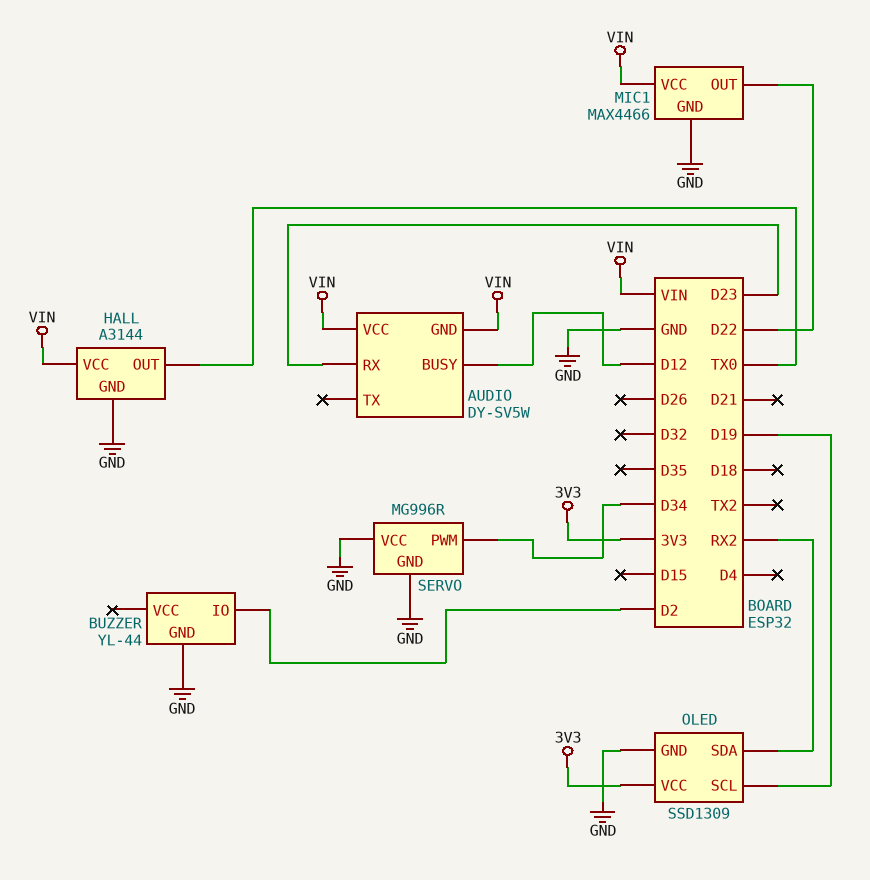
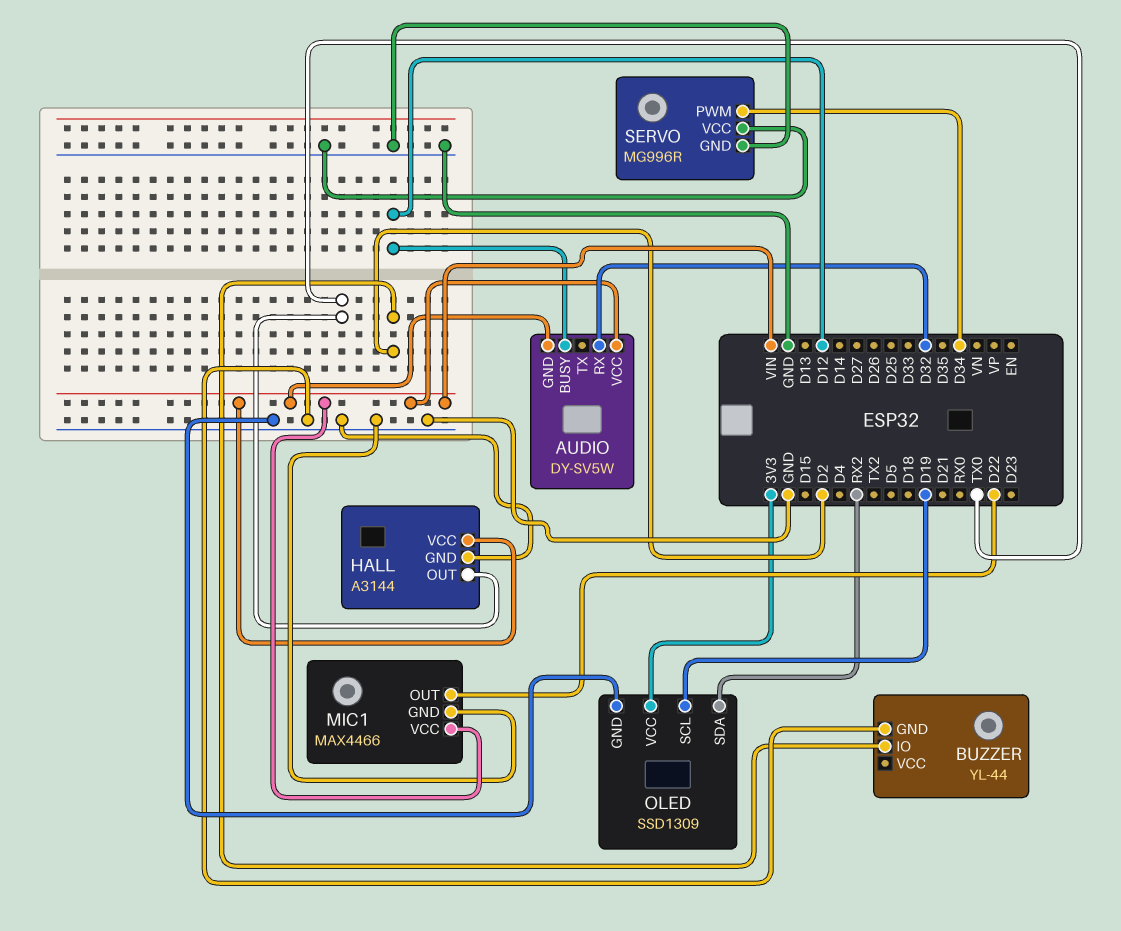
AUDIO pin RX: D23 -> D32

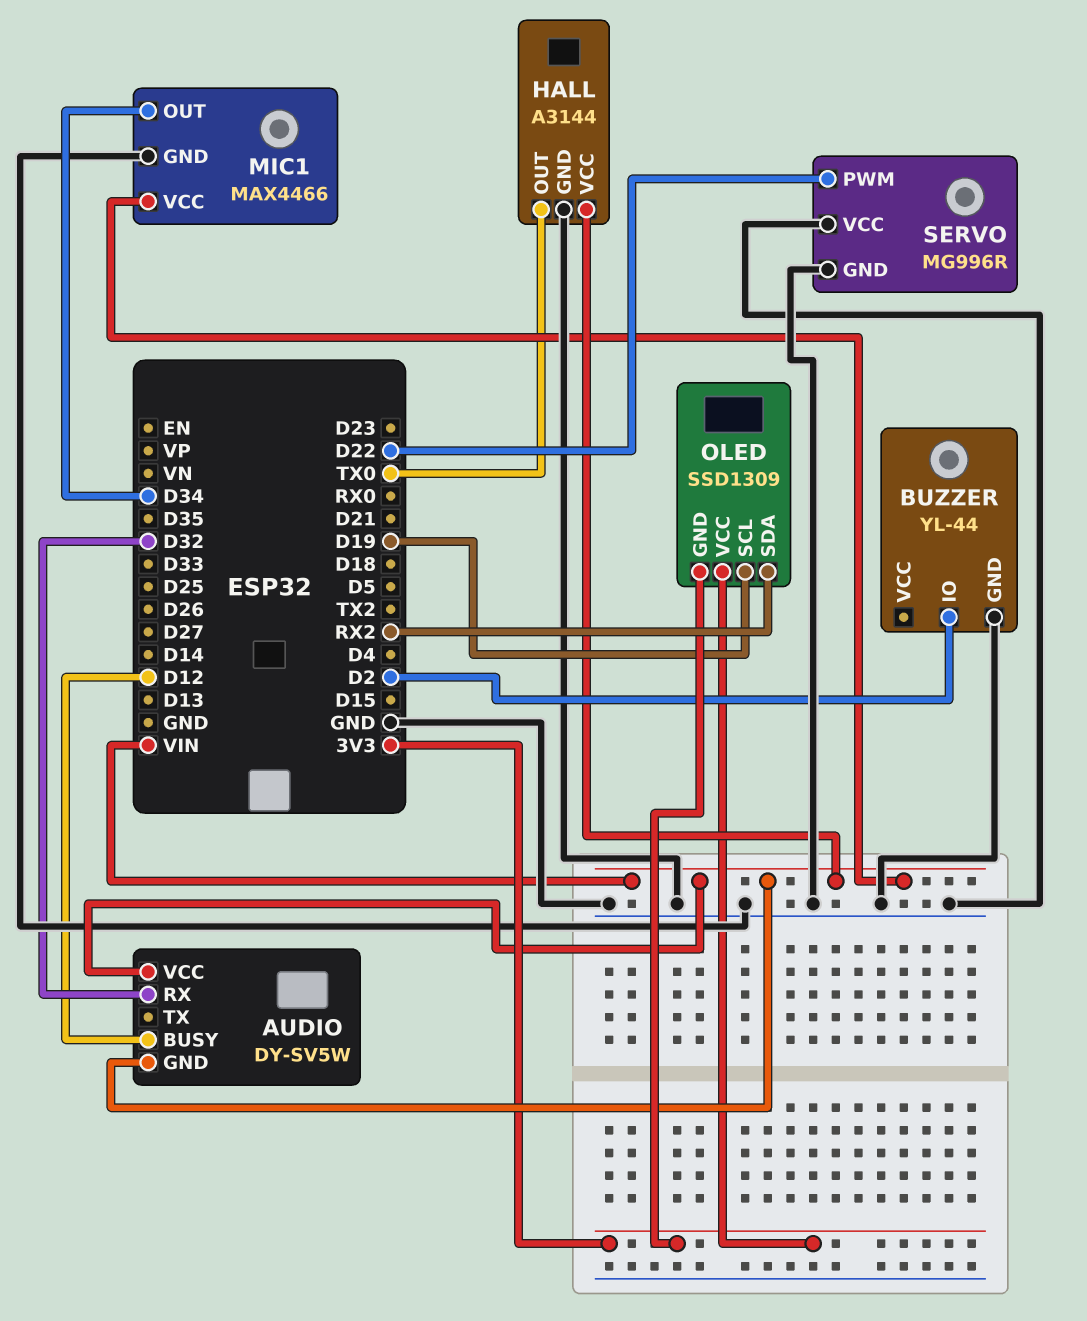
MIC1 pin OUT: D22 -> D34
OLED pin GND: GND -> 3V3
SERVO pin PWM: D34 -> D22

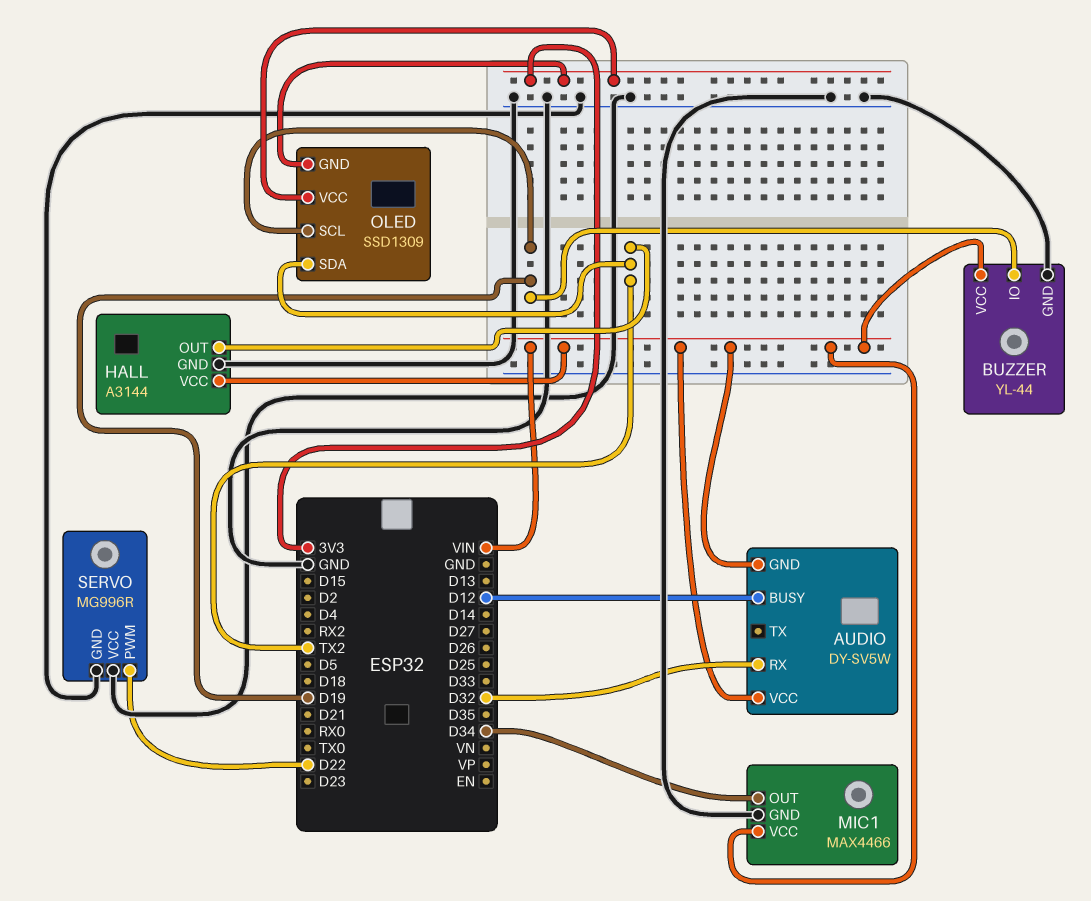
BUZZER pin IO: D2 -> D19
BUZZER pin VCC: none -> VIN
HALL pin OUT: TX0 -> TX2
OLED pin SDA: RX2 -> TX2

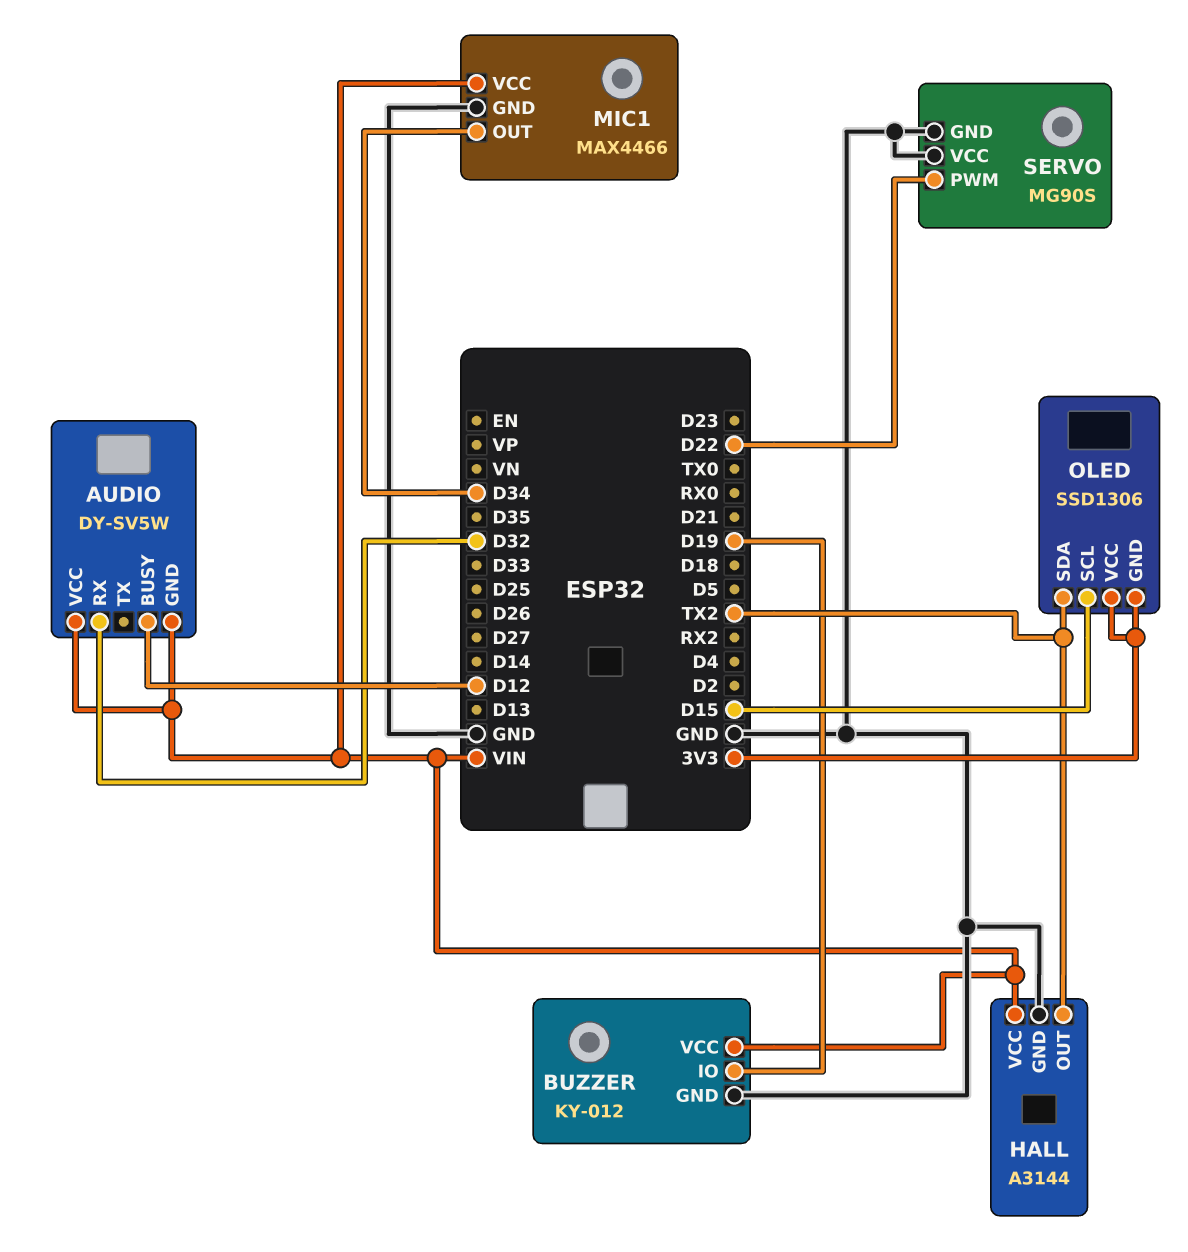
BUZZER: YL-44 -> KY-012
OLED: SSD1309 -> SSD1306
OLED pin SCL: D19 -> D15
SERVO: MG996R -> MG90S

